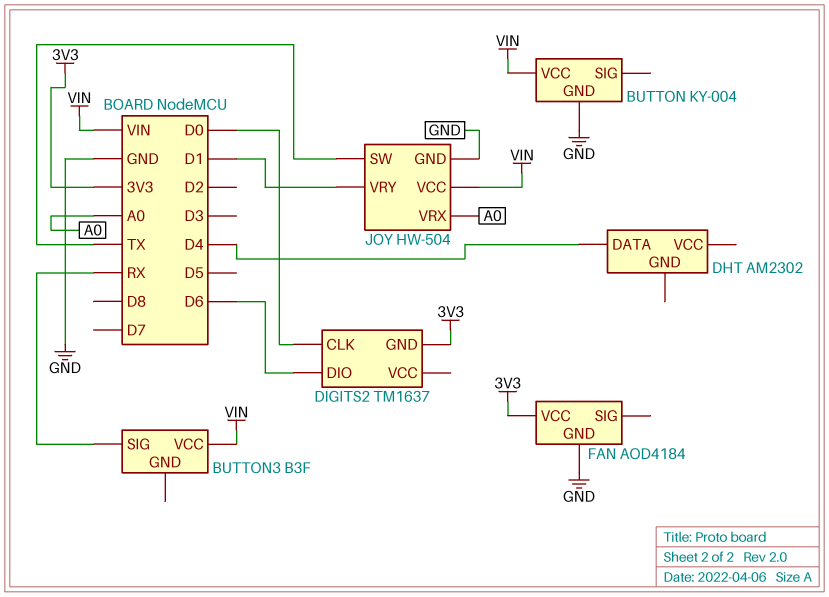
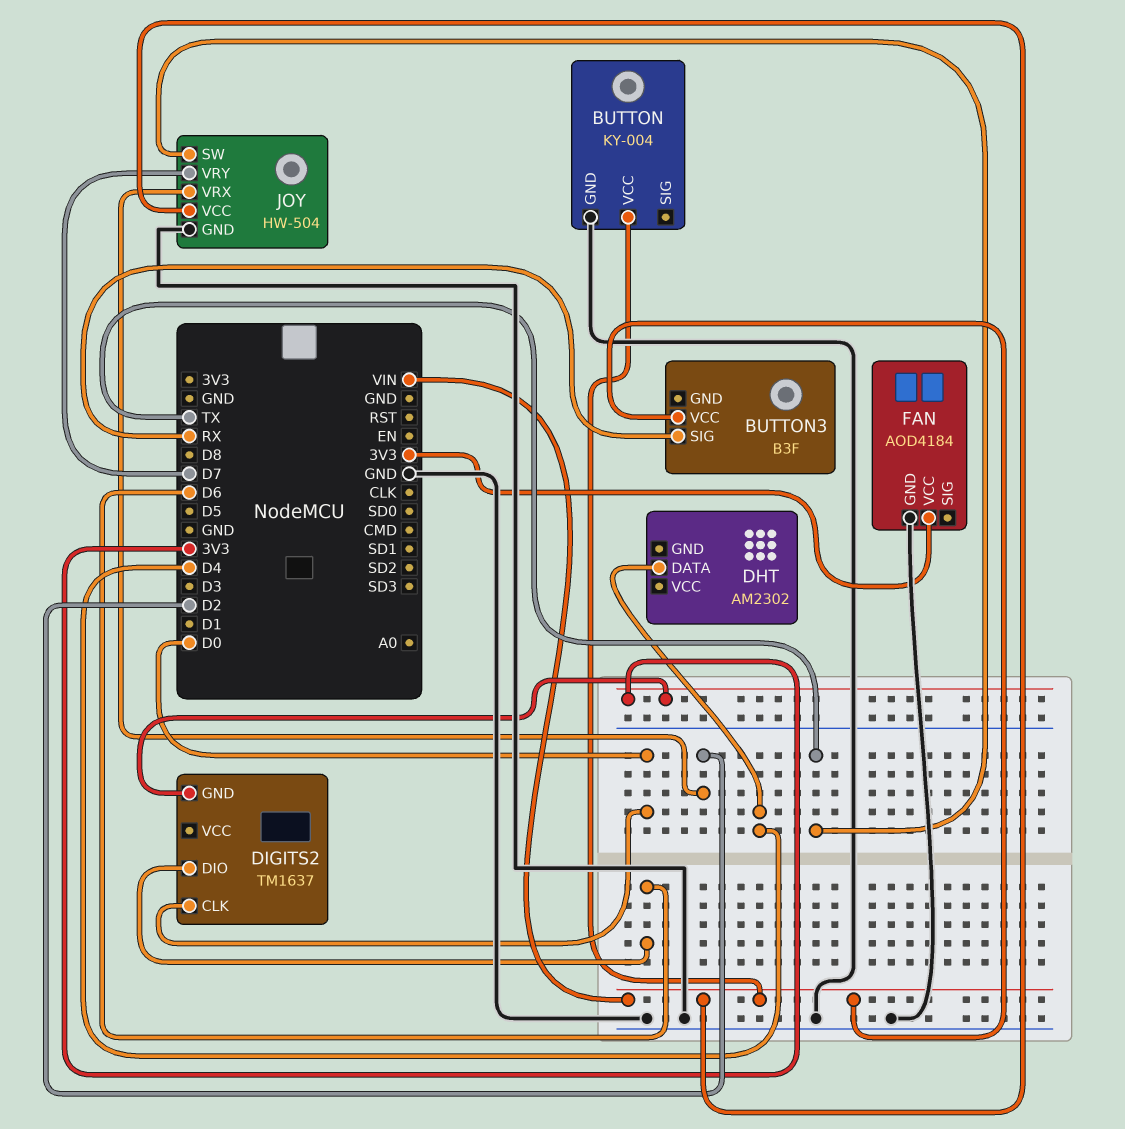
JOY pin VRX: A0 -> D2
JOY pin VRY: D1 -> D7

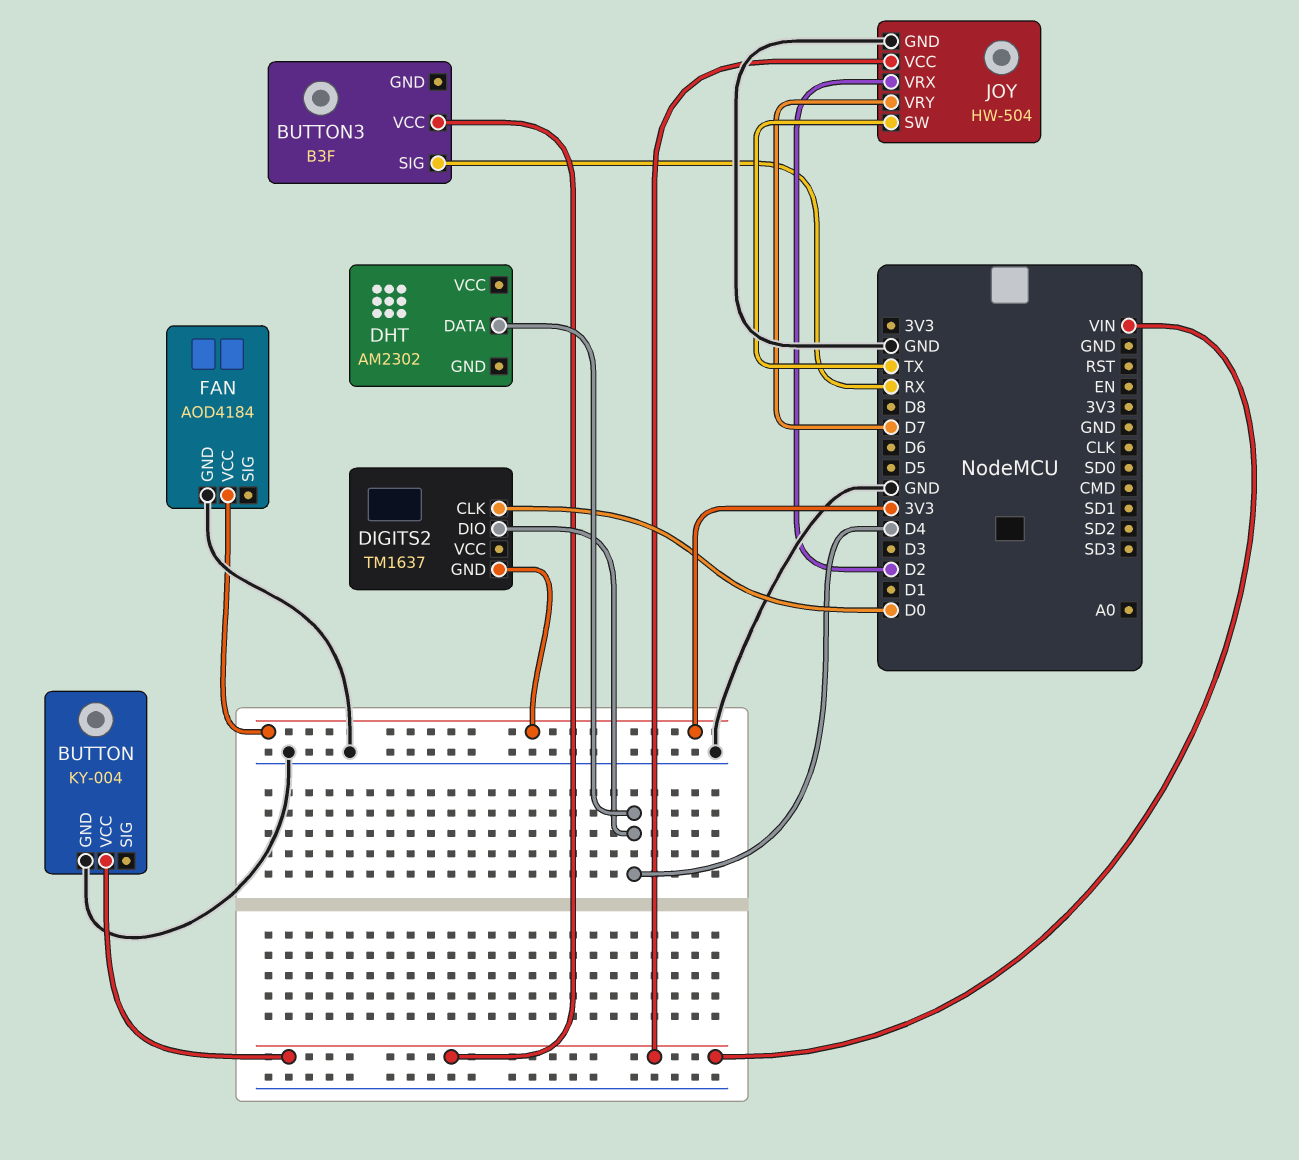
DIGITS2 pin DIO: D6 -> D4

